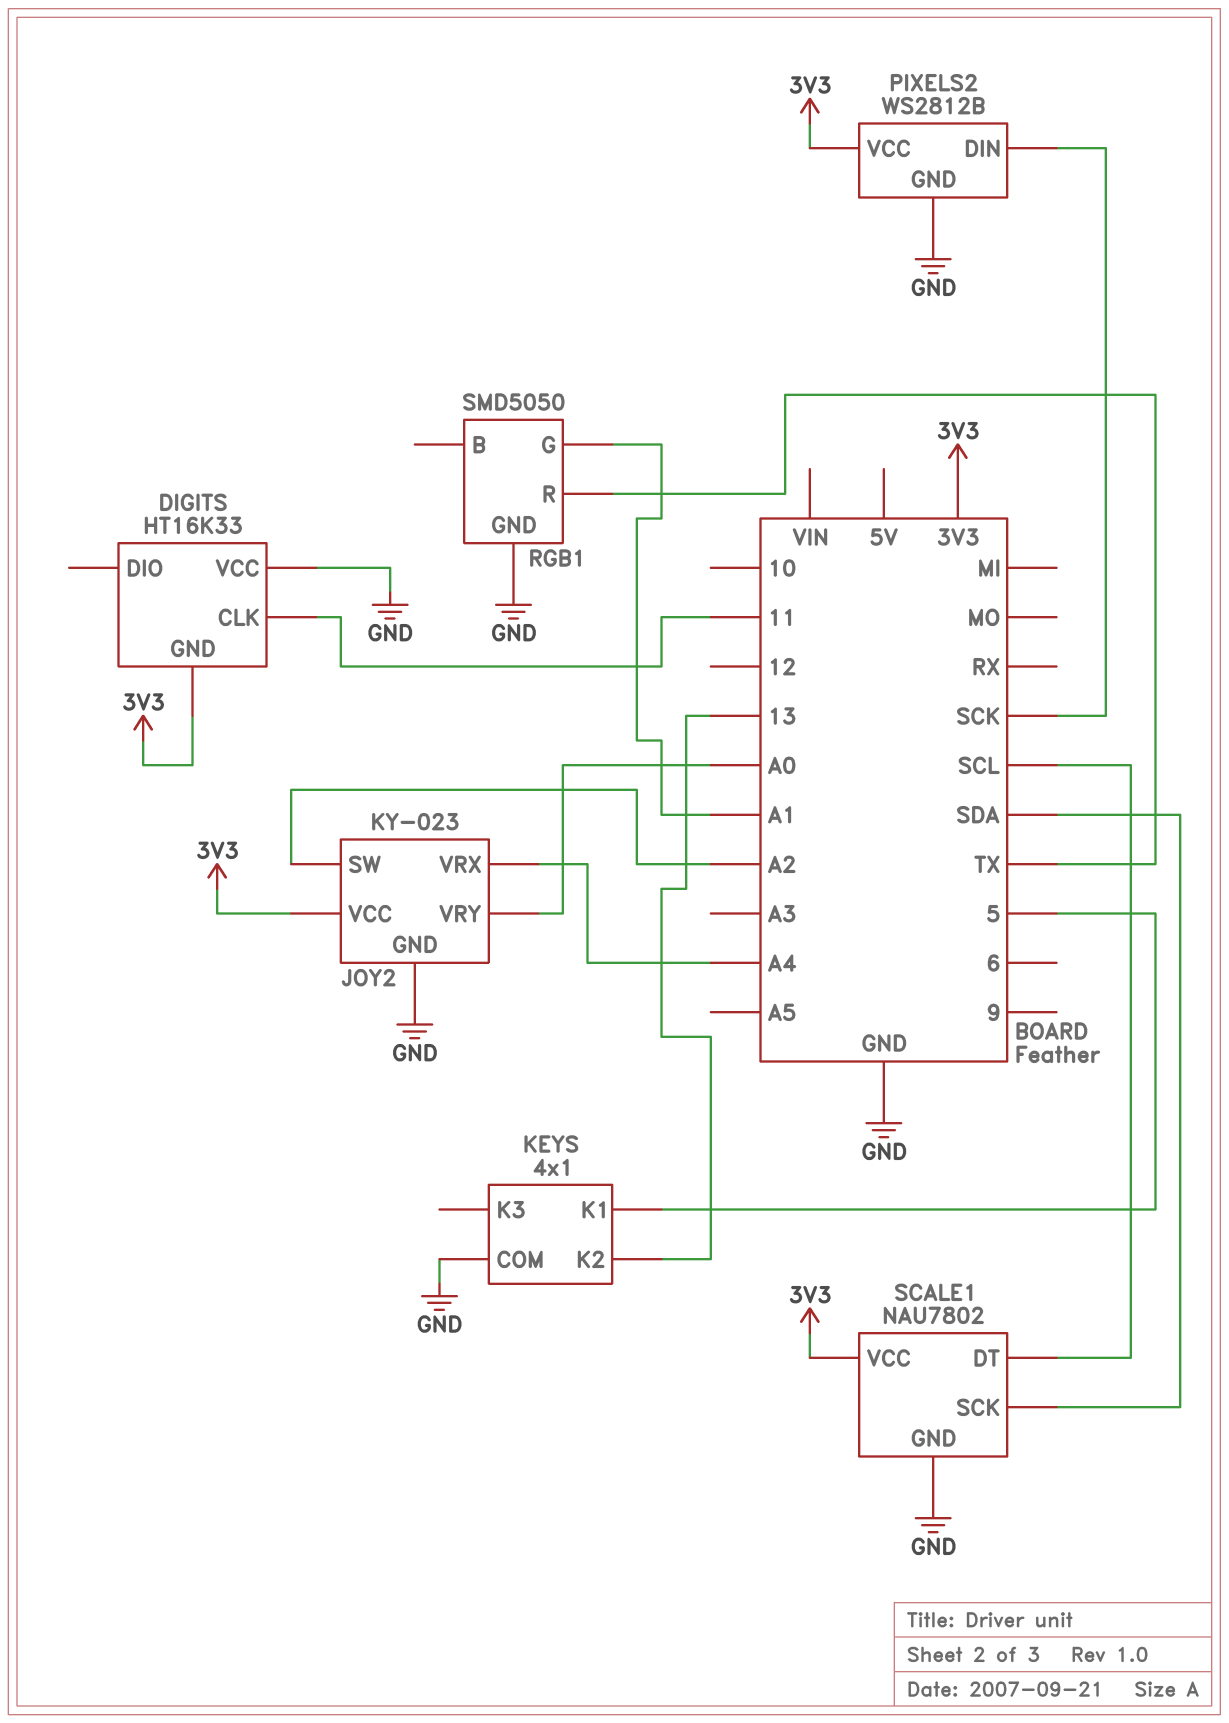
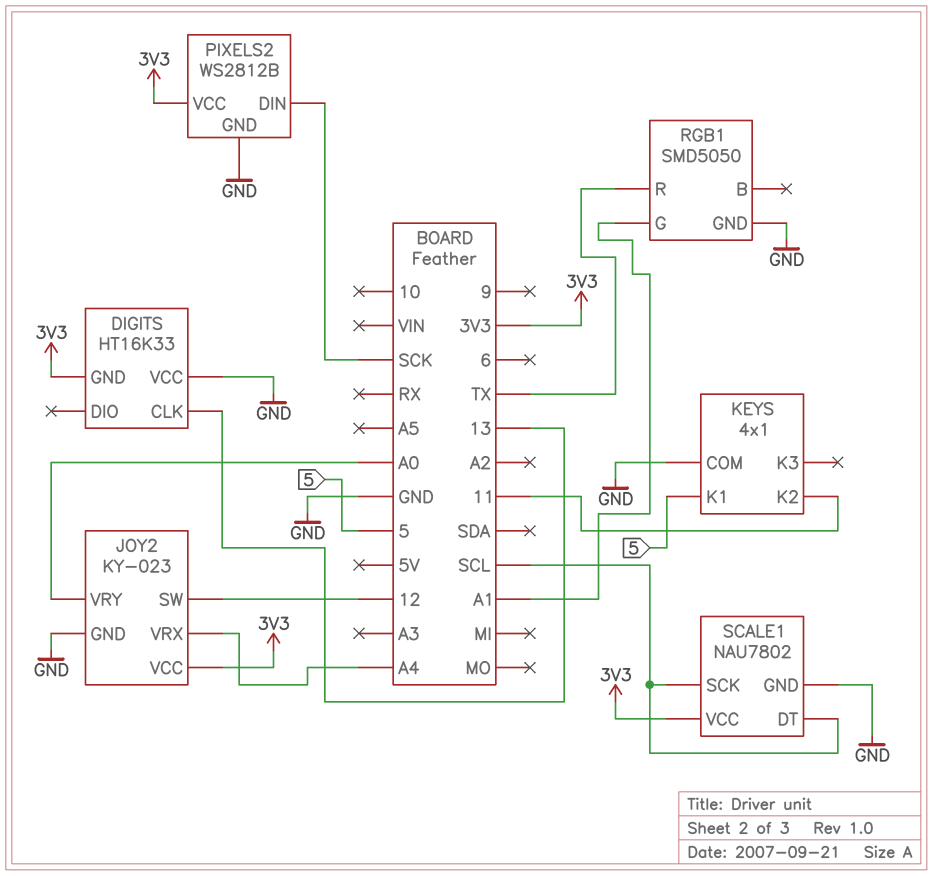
DIGITS pin CLK: 11 -> 13
JOY2 pin SW: A2 -> 12
KEYS pin K2: 13 -> 11
SCALE1 pin SCK: SDA -> SCL

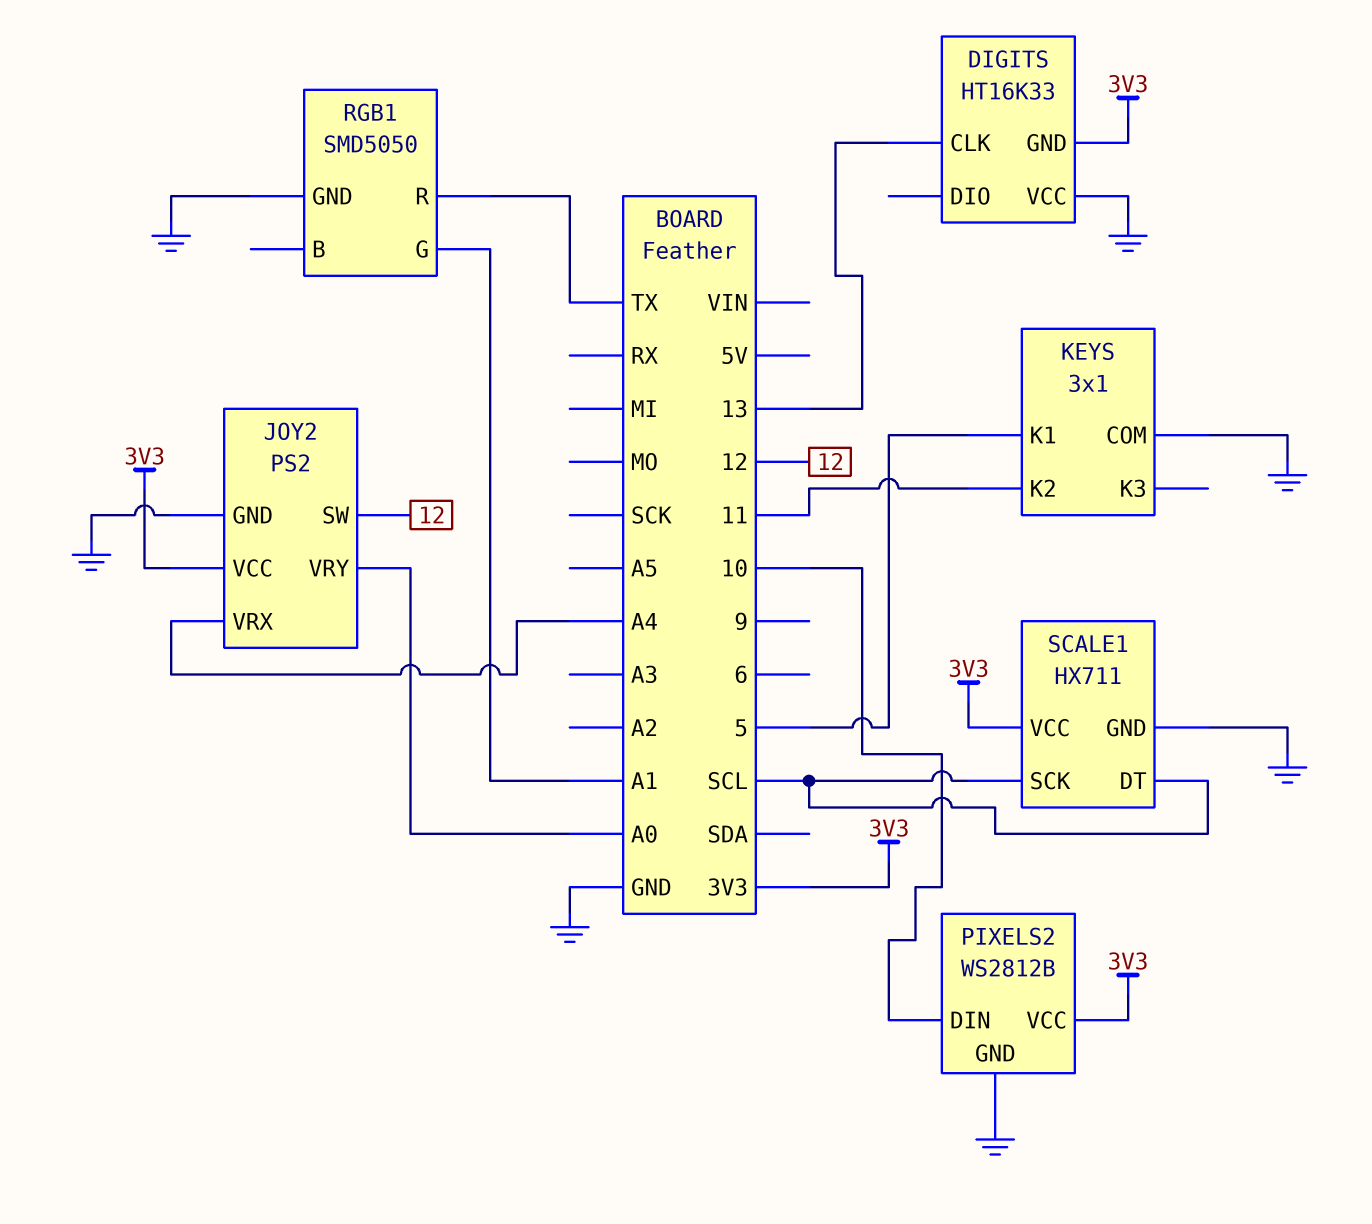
JOY2: KY-023 -> PS2
KEYS: 4x1 -> 3x1
PIXELS2 pin DIN: SCK -> 10
SCALE1: NAU7802 -> HX711

